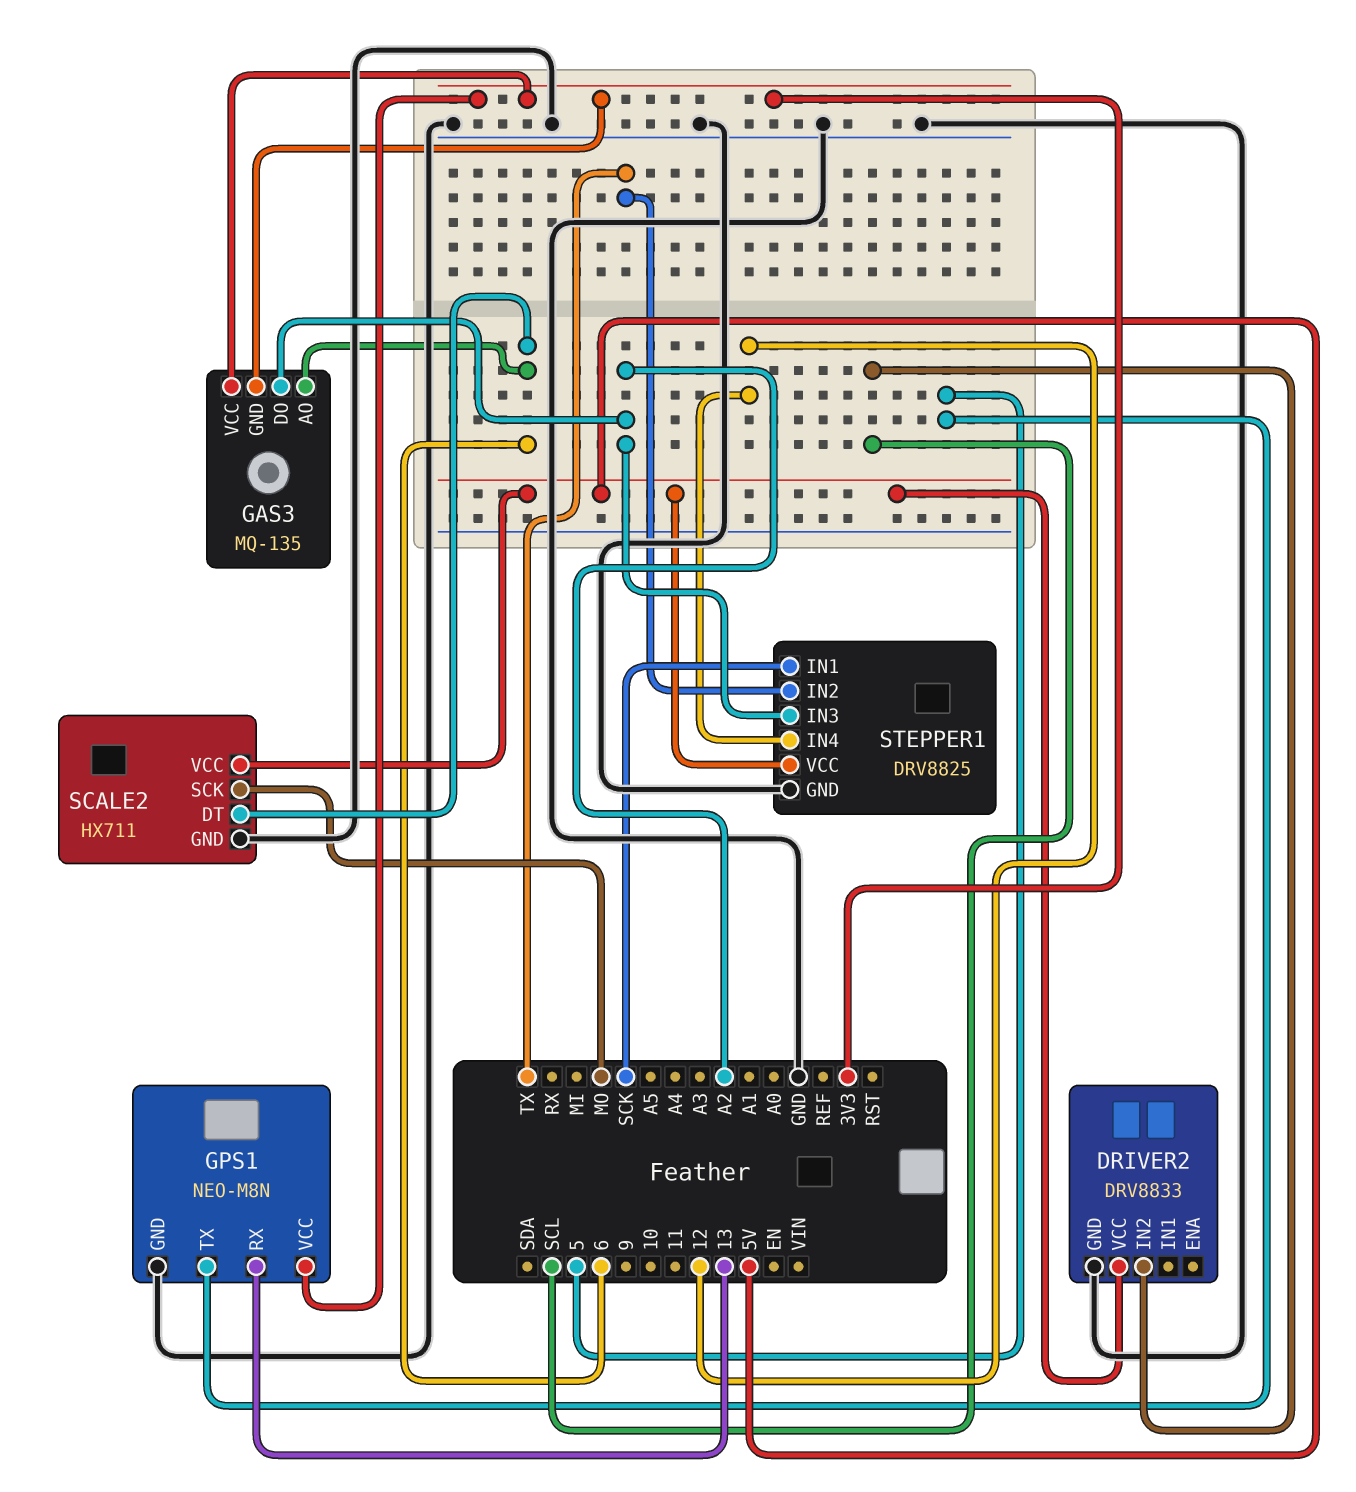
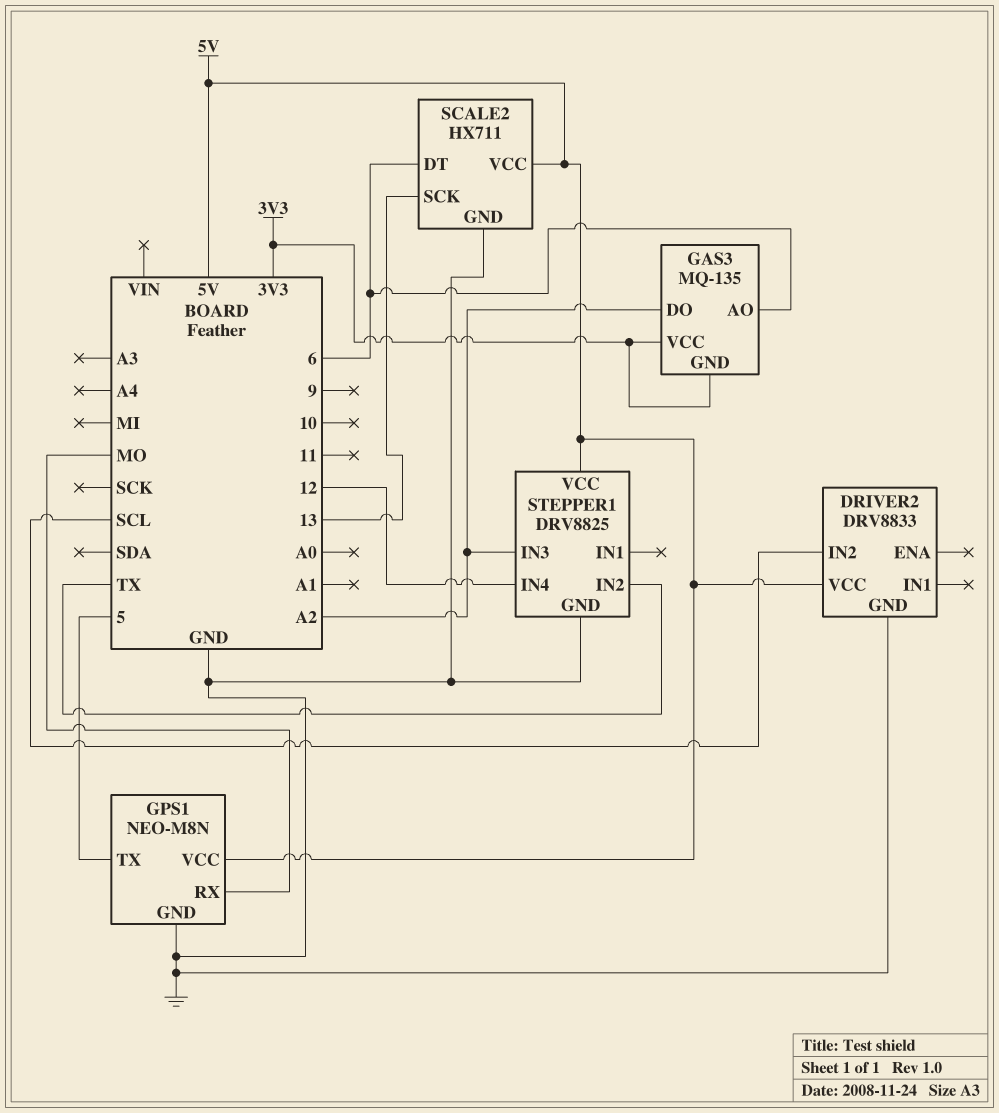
GPS1 pin RX: 13 -> MO
GPS1 pin VCC: 3V3 -> 5V
SCALE2 pin SCK: MO -> 13
STEPPER1 pin IN1: SCK -> none

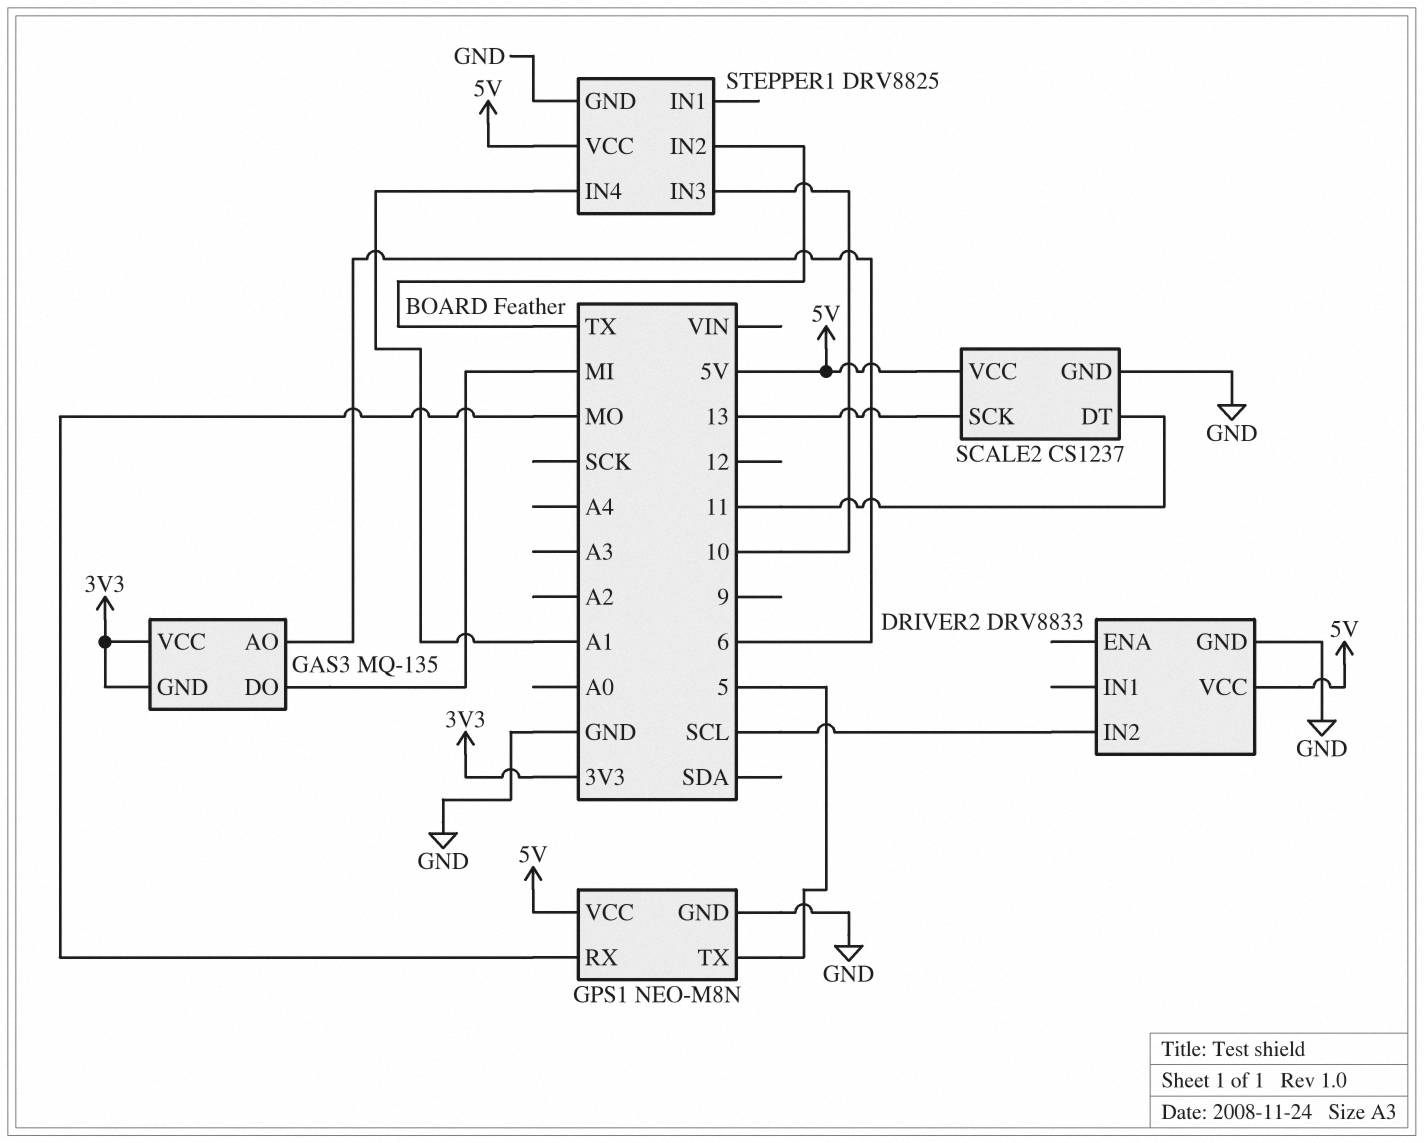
GAS3 pin DO: A2 -> MI
SCALE2: HX711 -> CS1237
SCALE2 pin DT: 6 -> 11
STEPPER1 pin IN3: A2 -> 10
STEPPER1 pin IN4: 12 -> A1

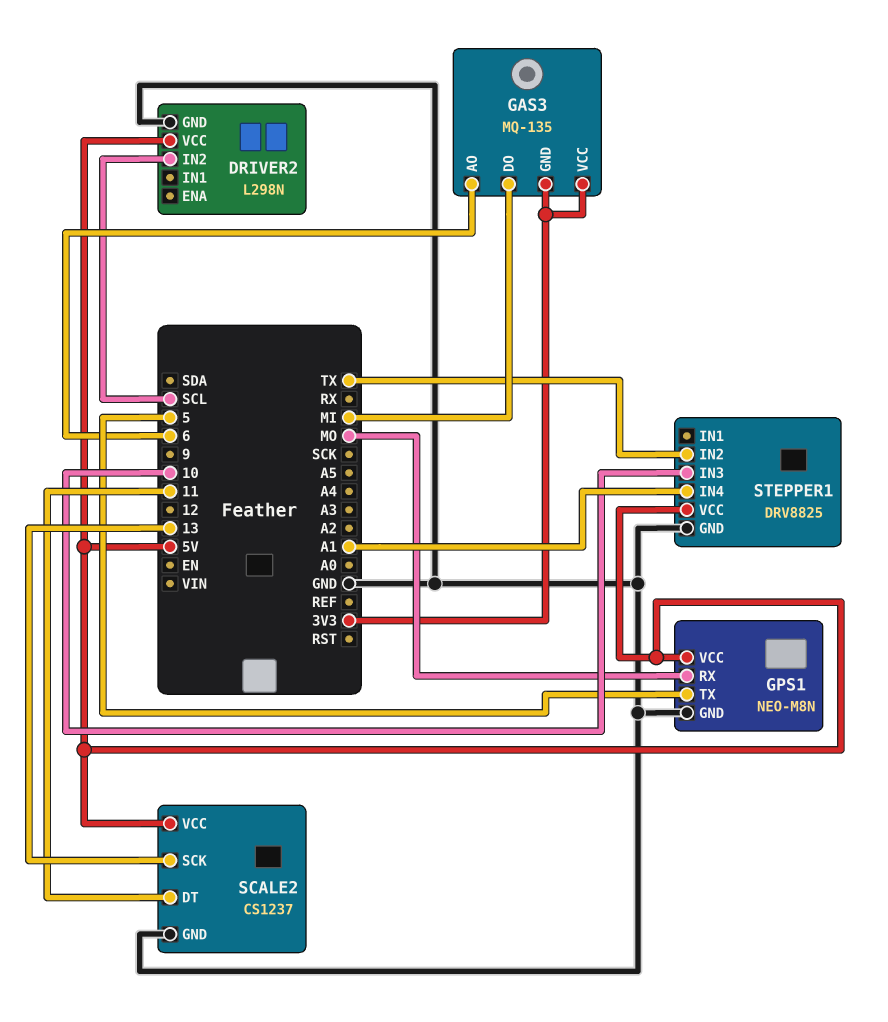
DRIVER2: DRV8833 -> L298N

